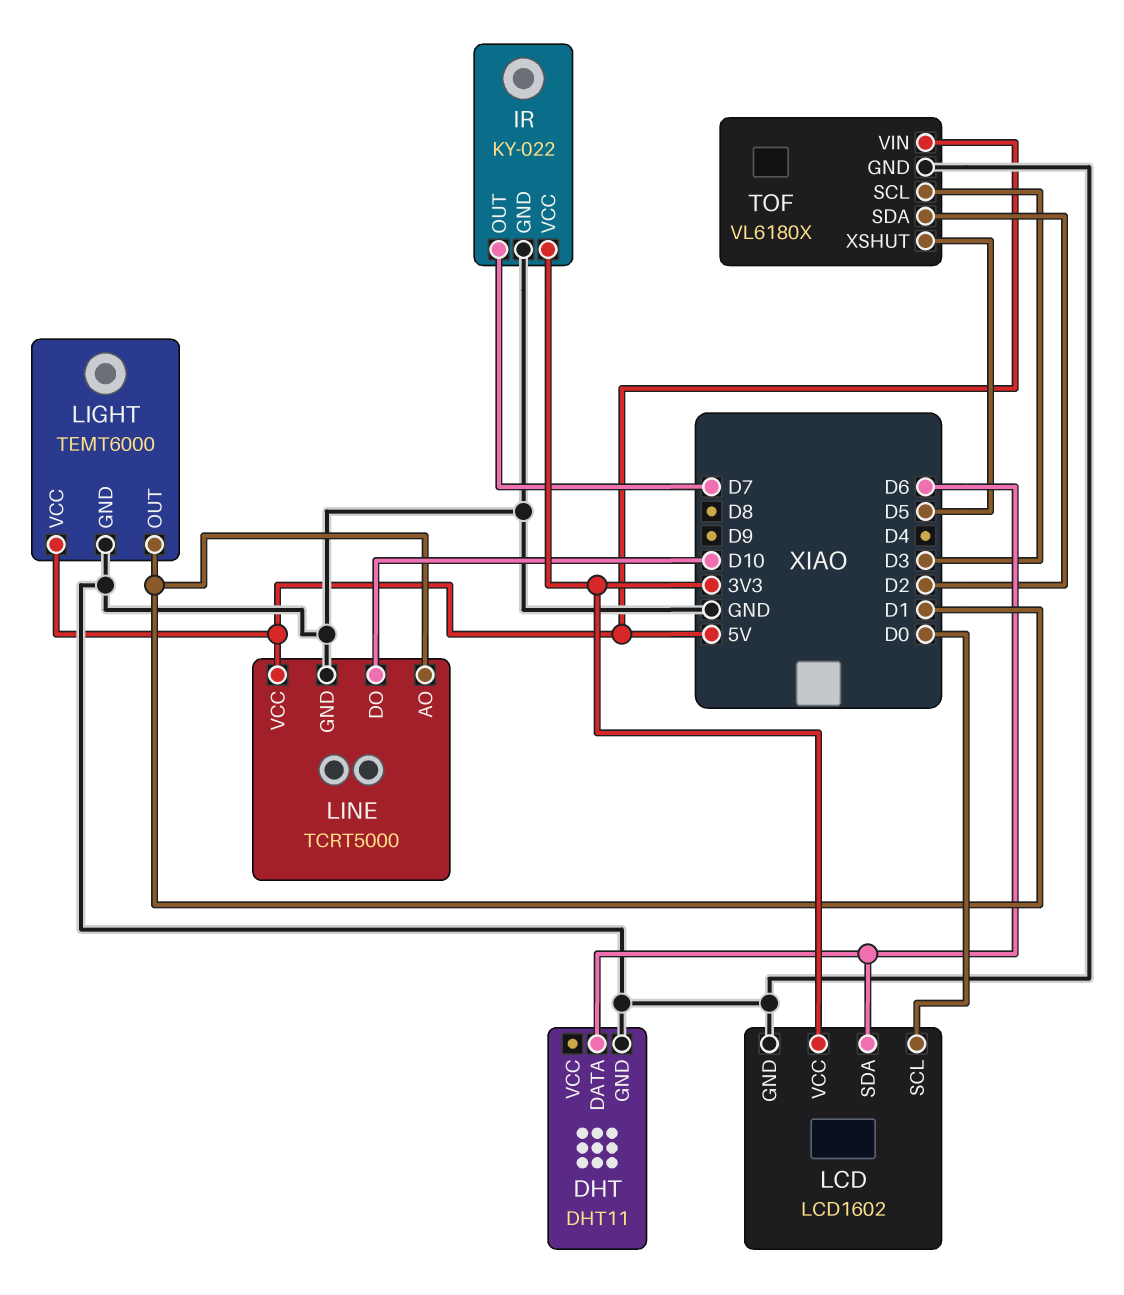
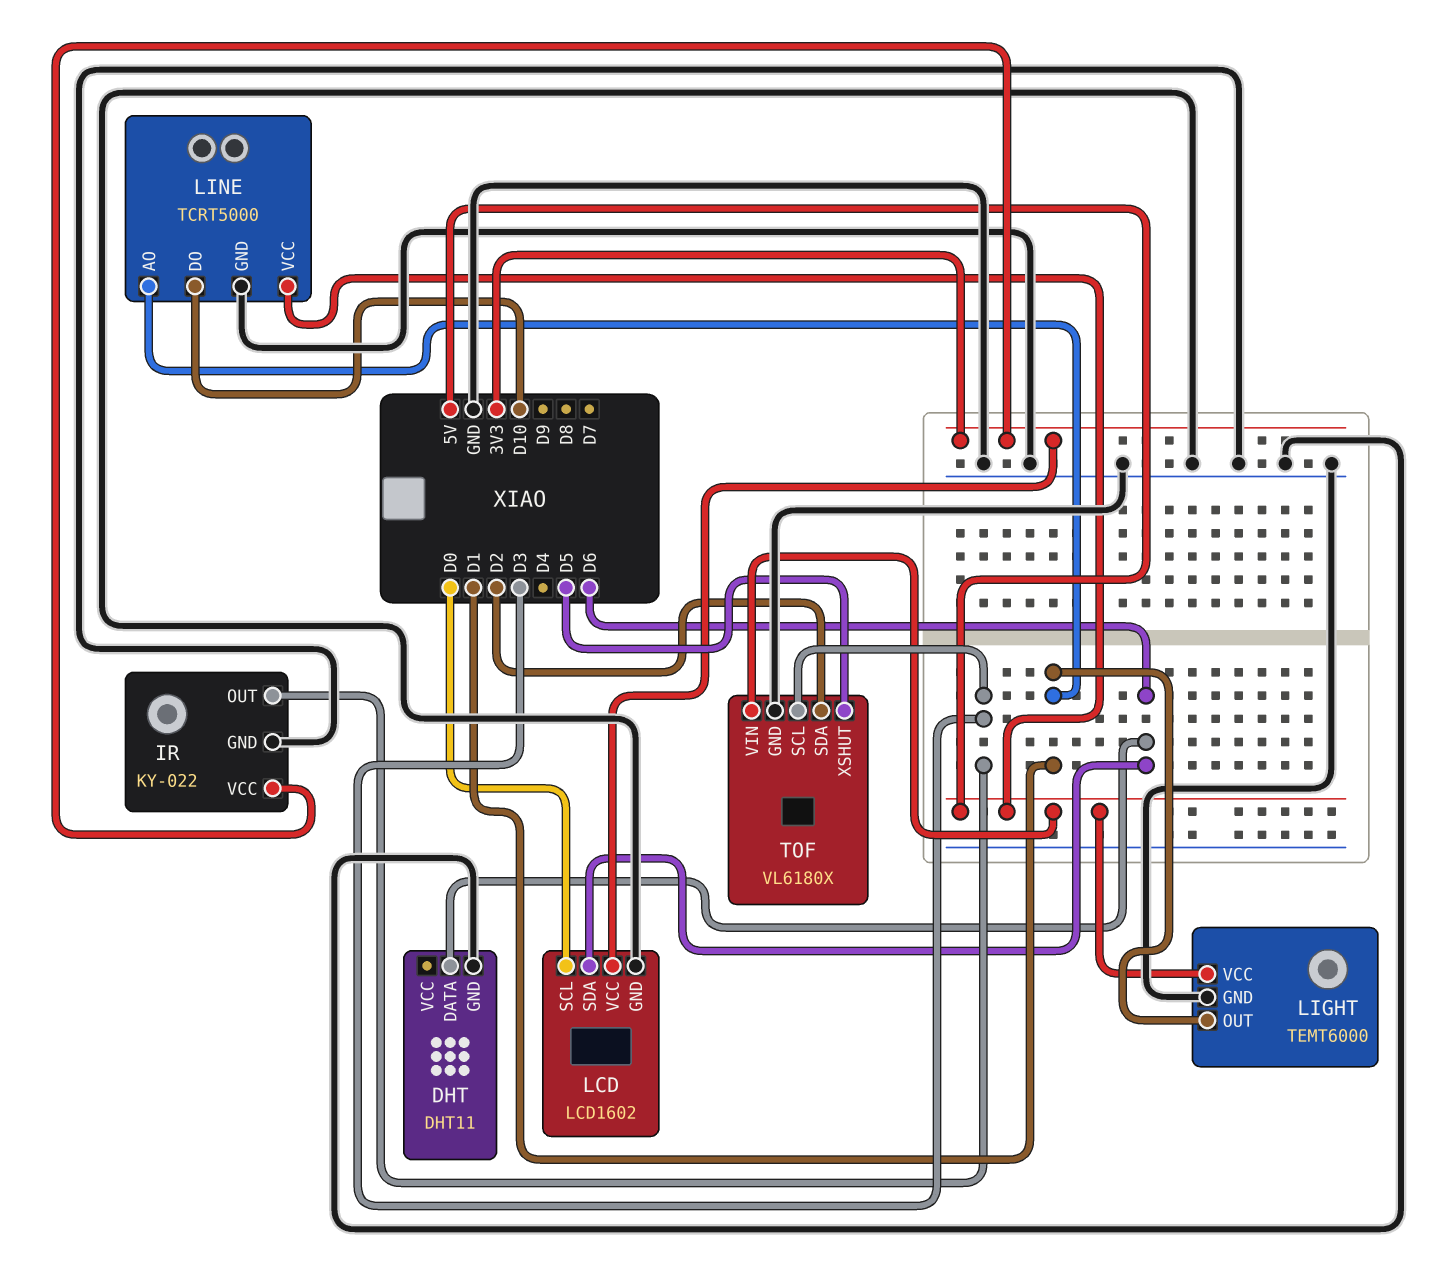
IR pin OUT: D7 -> D3

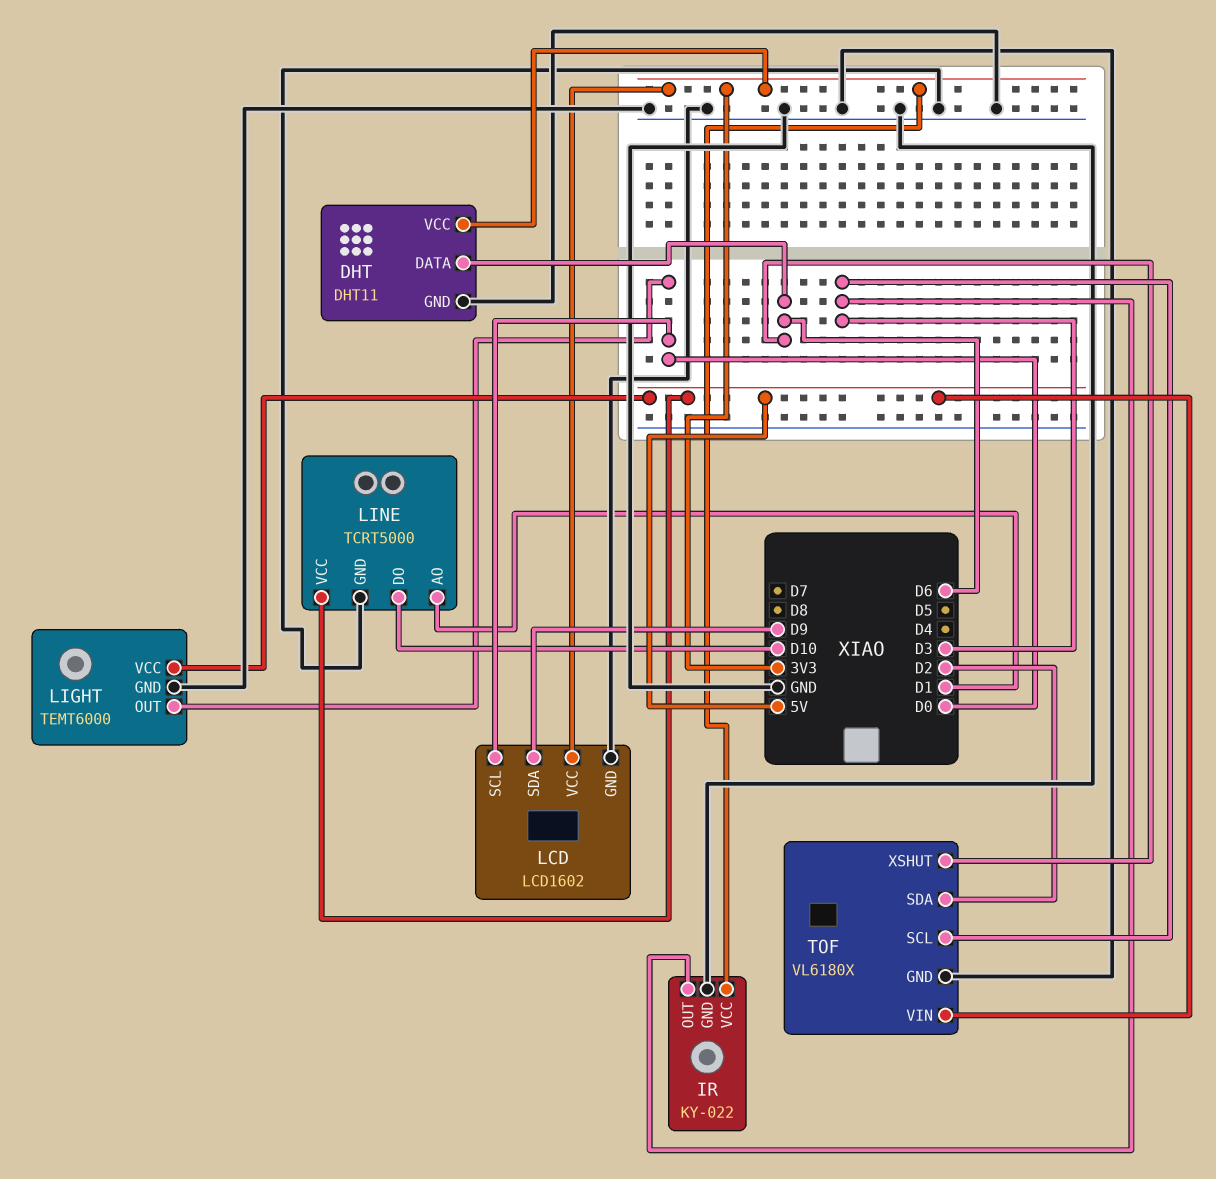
DHT pin VCC: none -> 3V3
LCD pin SDA: D6 -> D9
LIGHT pin OUT: D1 -> D0
TOF pin XSHUT: D5 -> D6

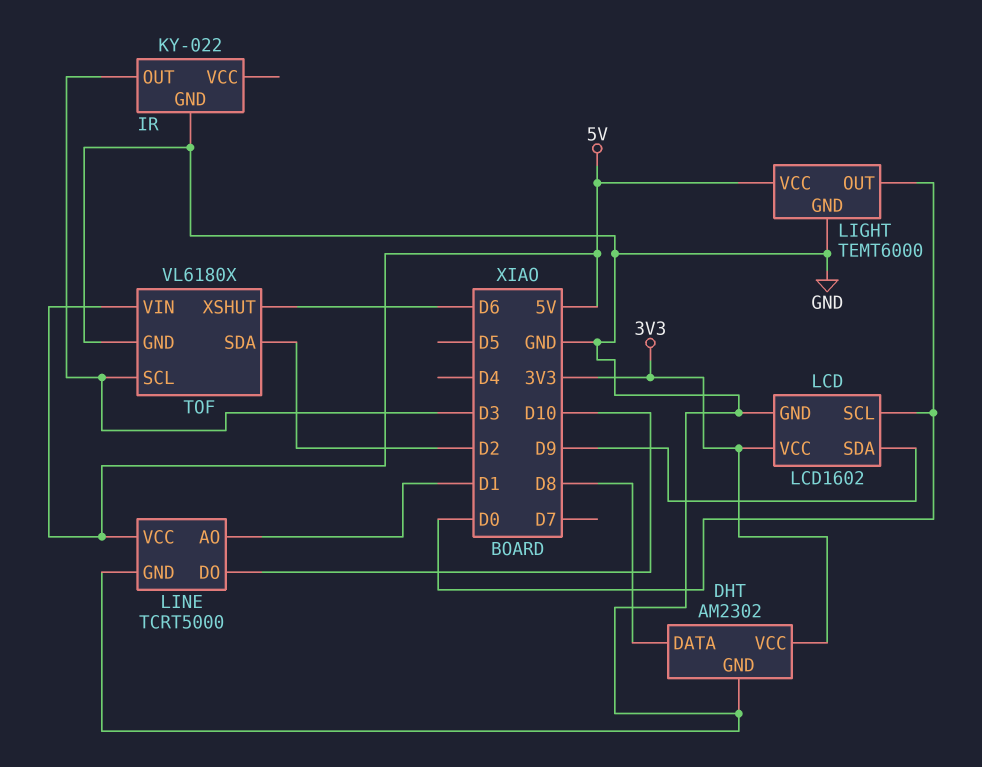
DHT: DHT11 -> AM2302
DHT pin DATA: D6 -> D8
IR pin VCC: 3V3 -> none

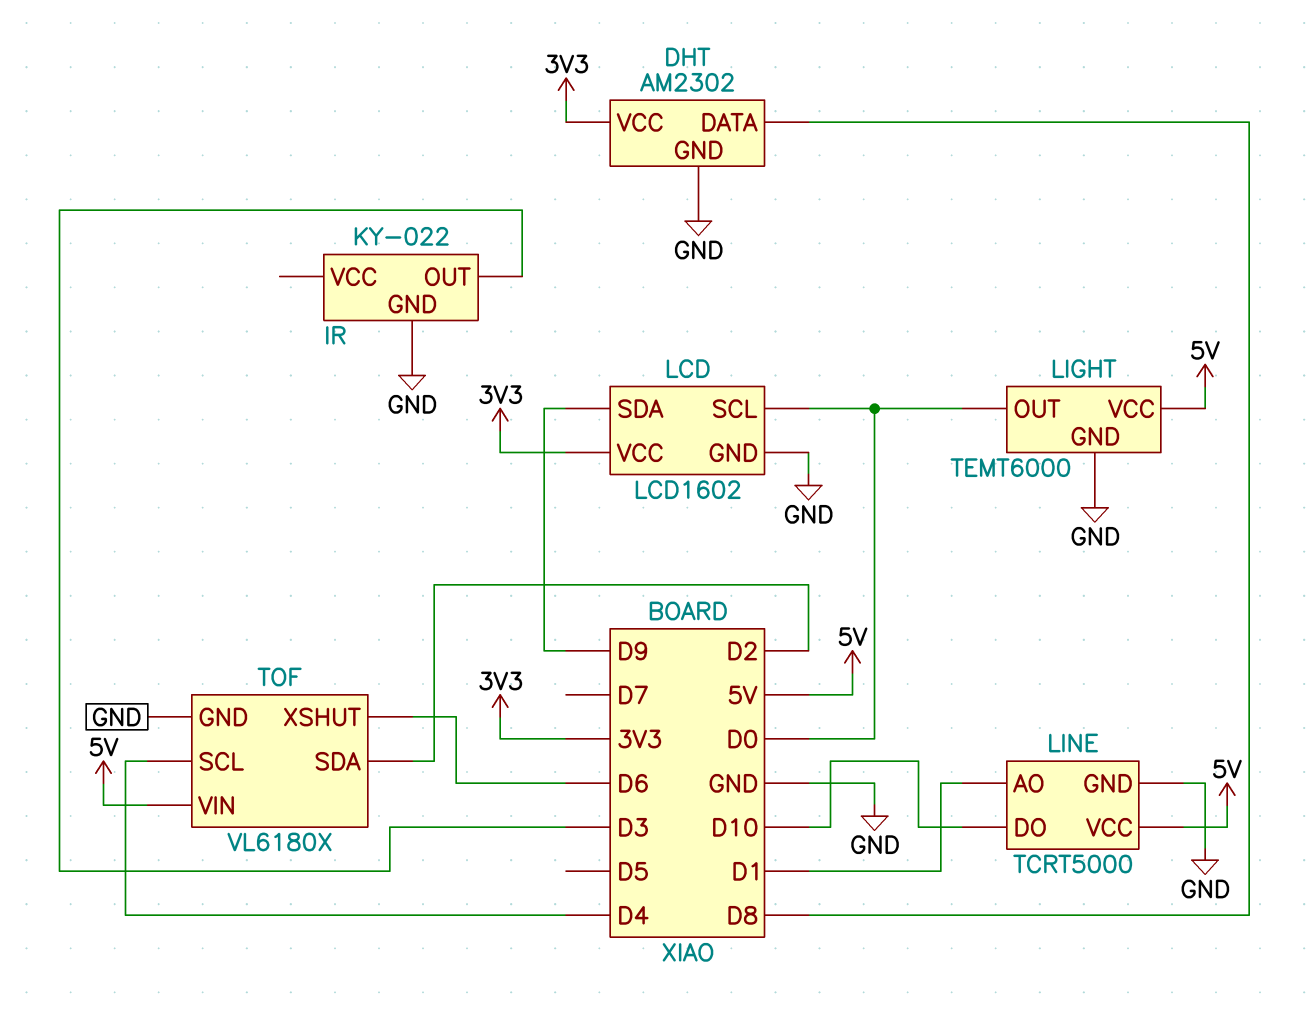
TOF pin SCL: D3 -> D4

